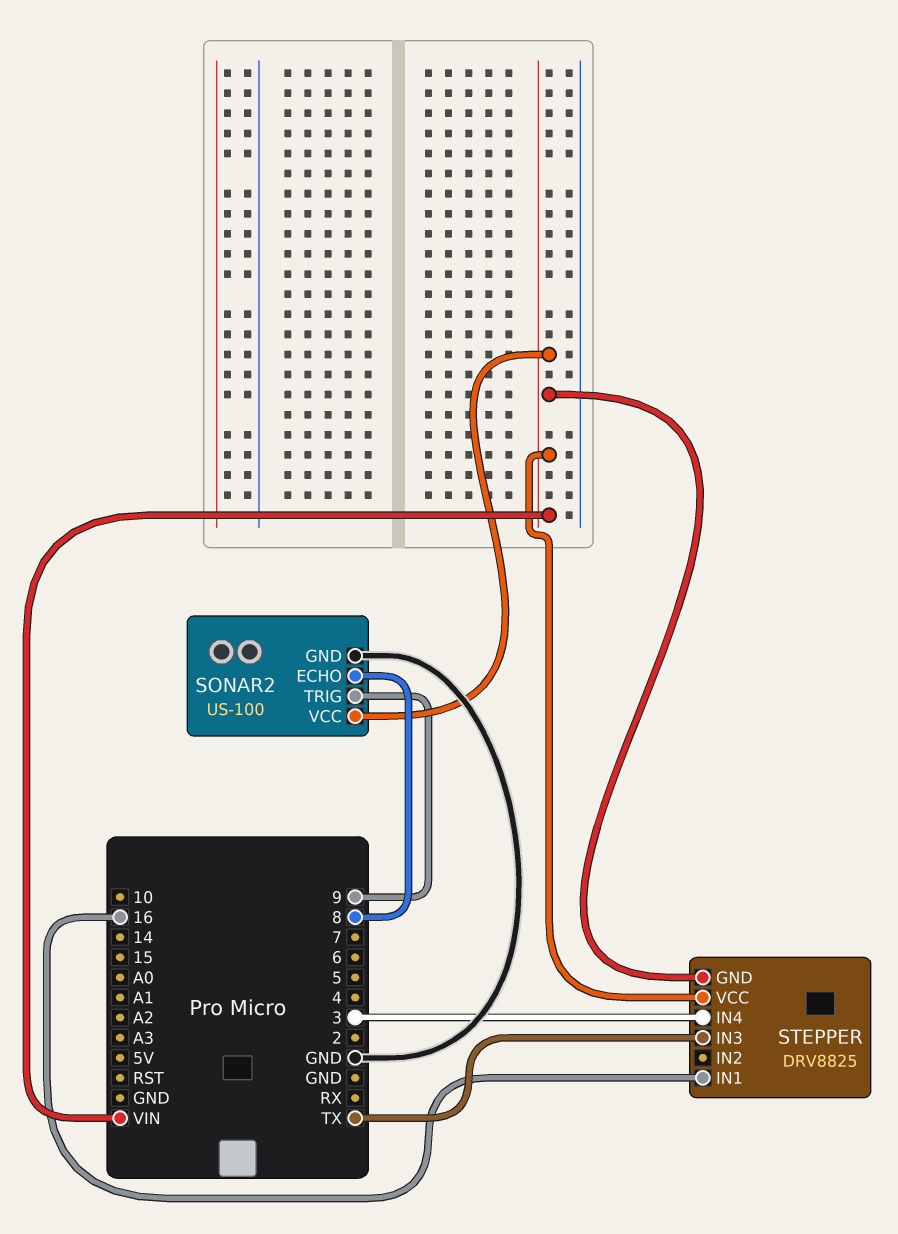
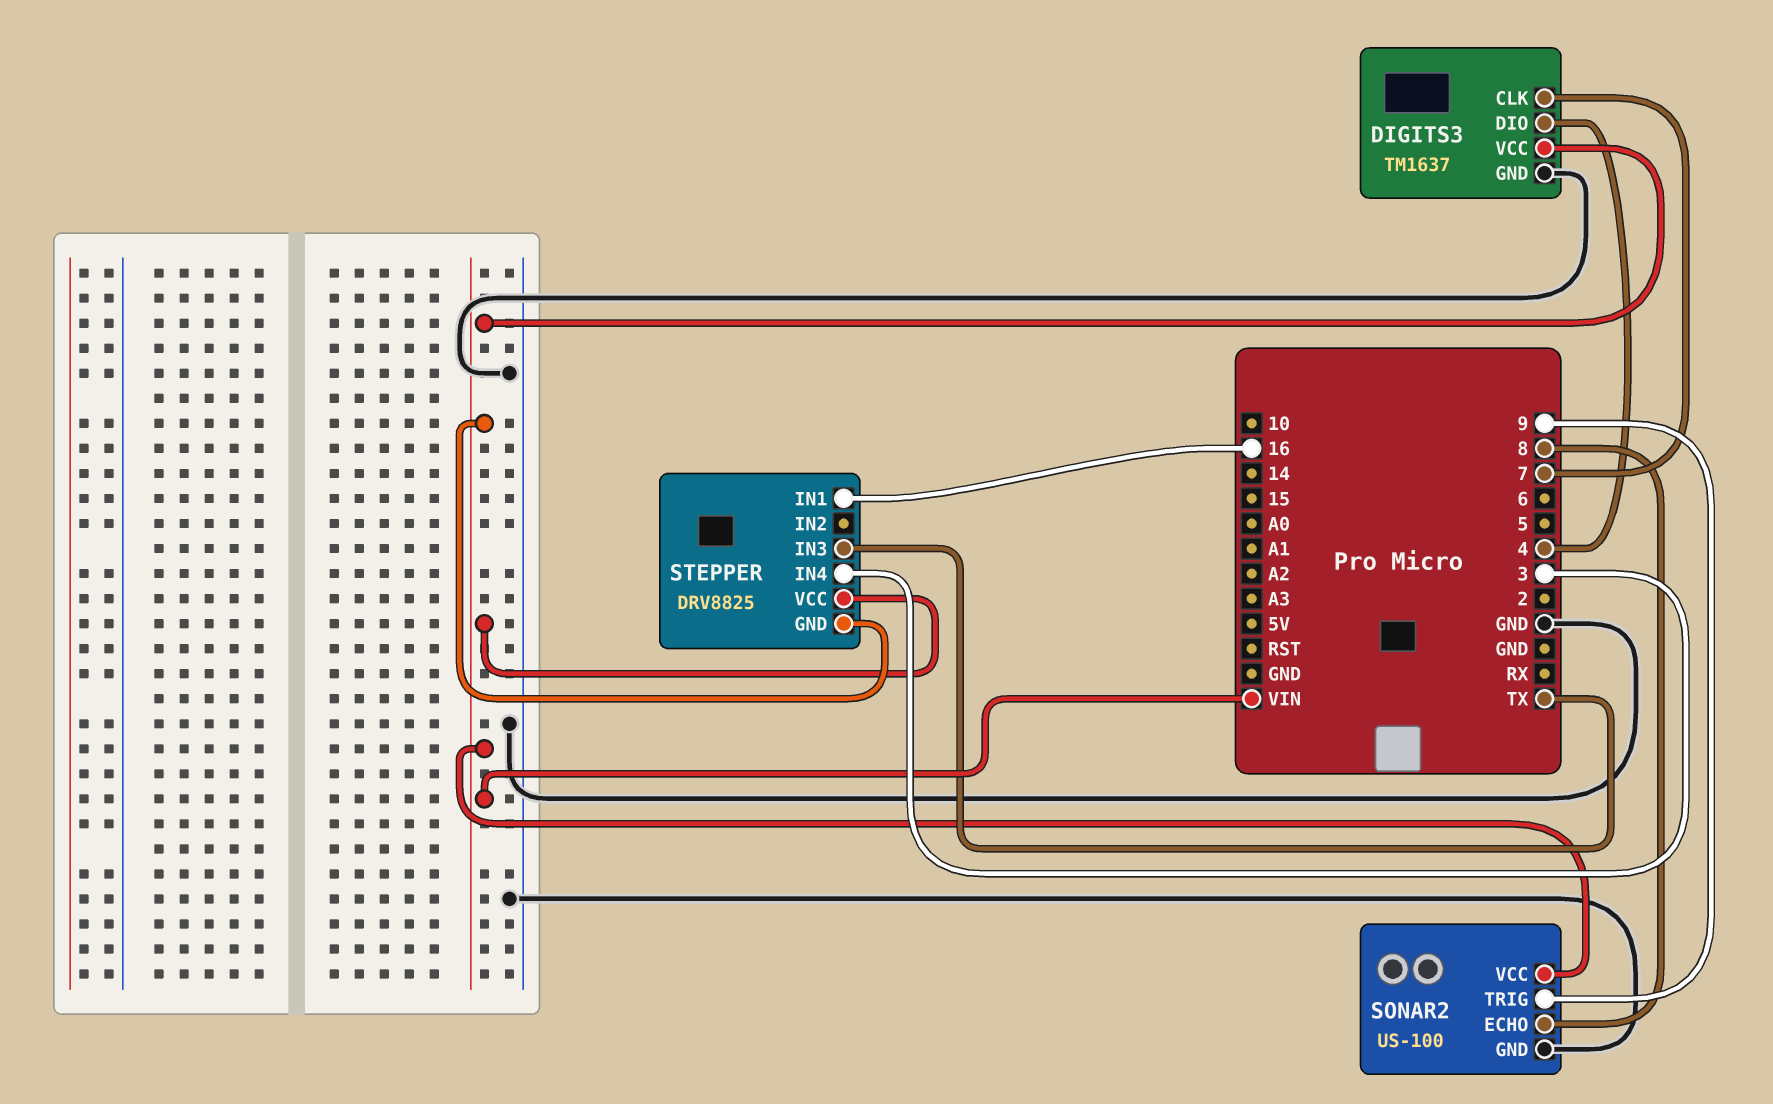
DIGITS3: none -> TM1637
DIGITS3 pin CLK: none -> 7
DIGITS3 pin DIO: none -> 4
DIGITS3 pin GND: none -> GND
DIGITS3 pin VCC: none -> VIN

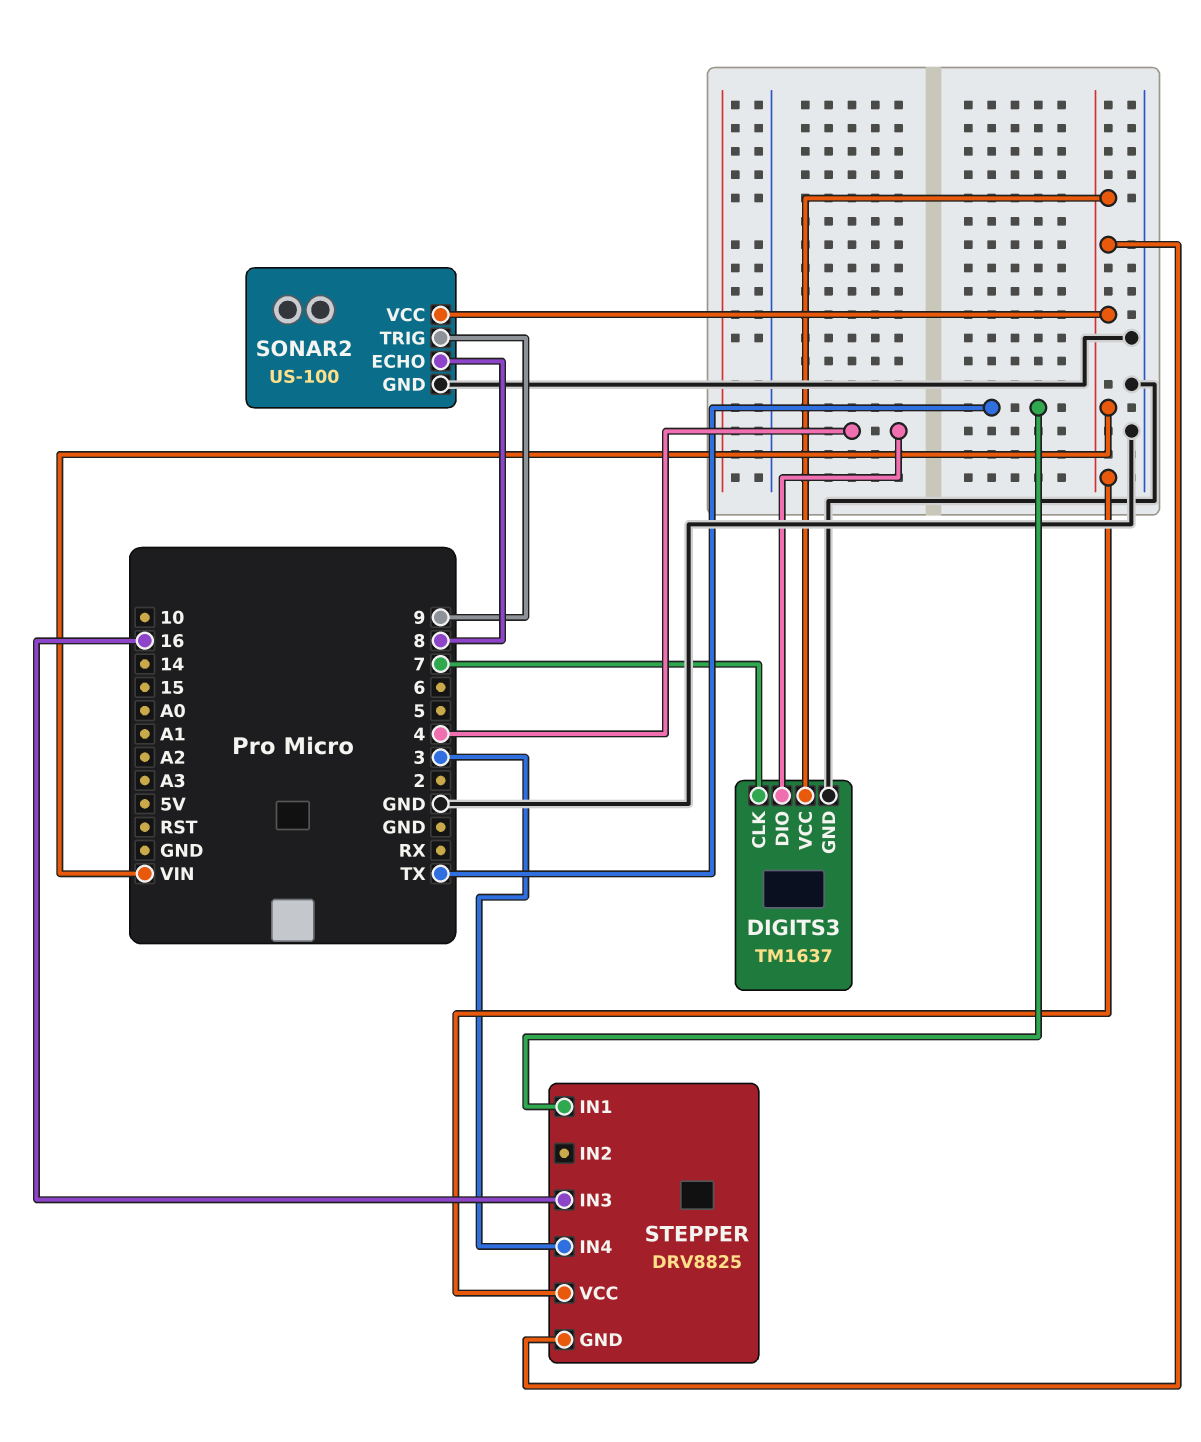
STEPPER pin IN1: 16 -> TX
STEPPER pin IN3: TX -> 16

